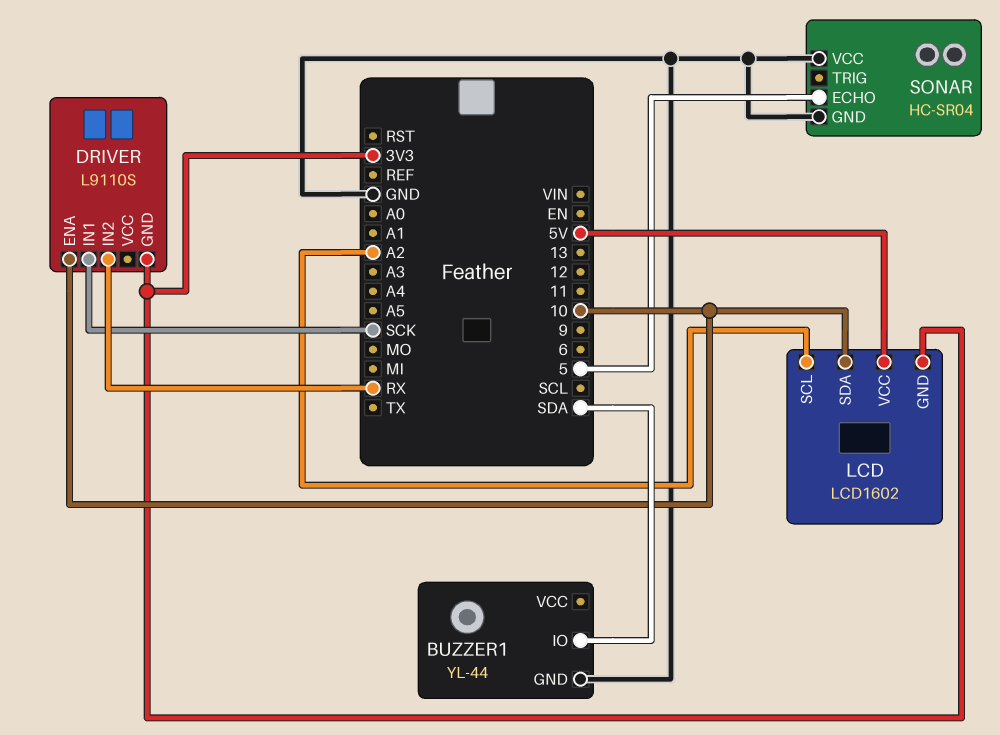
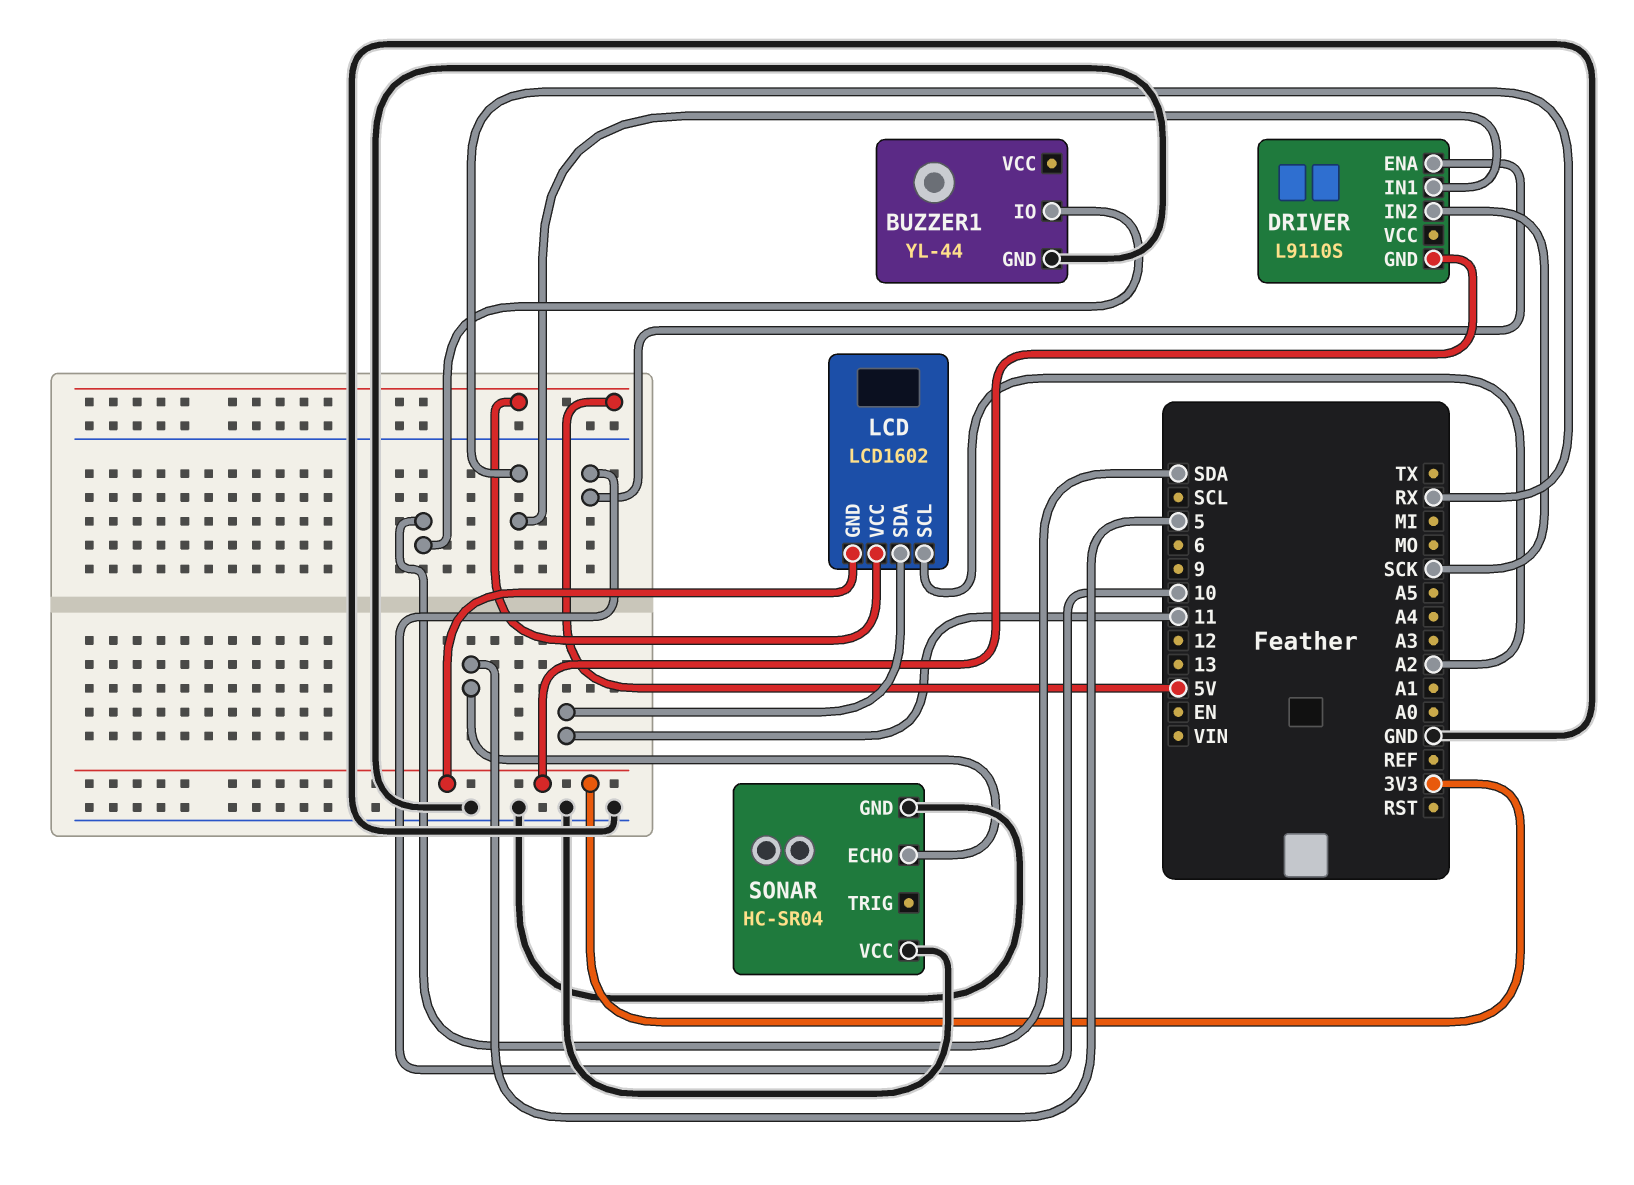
DRIVER pin IN1: SCK -> RX
DRIVER pin IN2: RX -> SCK
LCD pin SDA: 10 -> 11

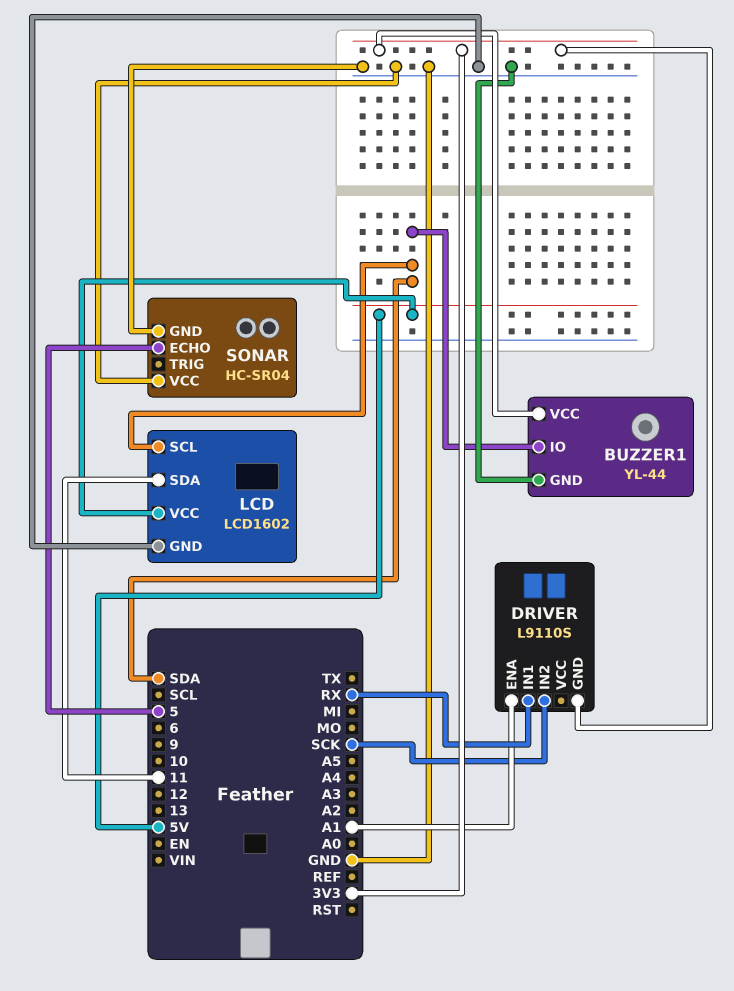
BUZZER1 pin VCC: none -> 3V3
DRIVER pin ENA: 10 -> A1
LCD pin GND: 3V3 -> GND
LCD pin SCL: A2 -> SDA

